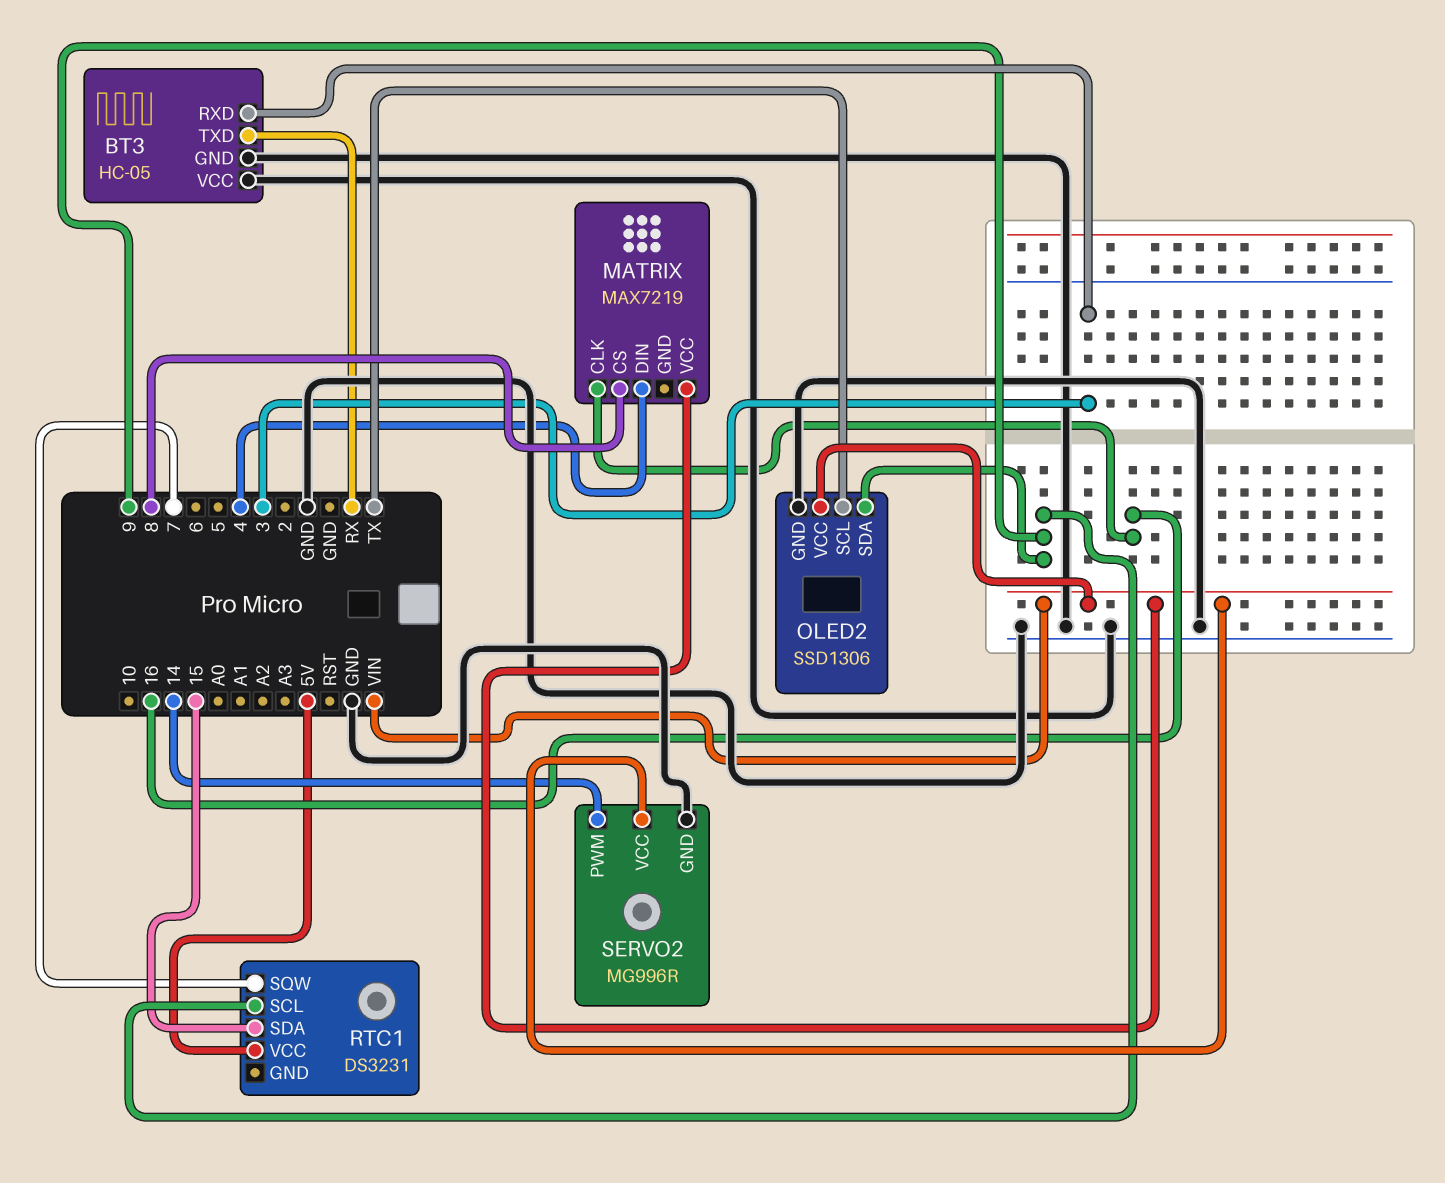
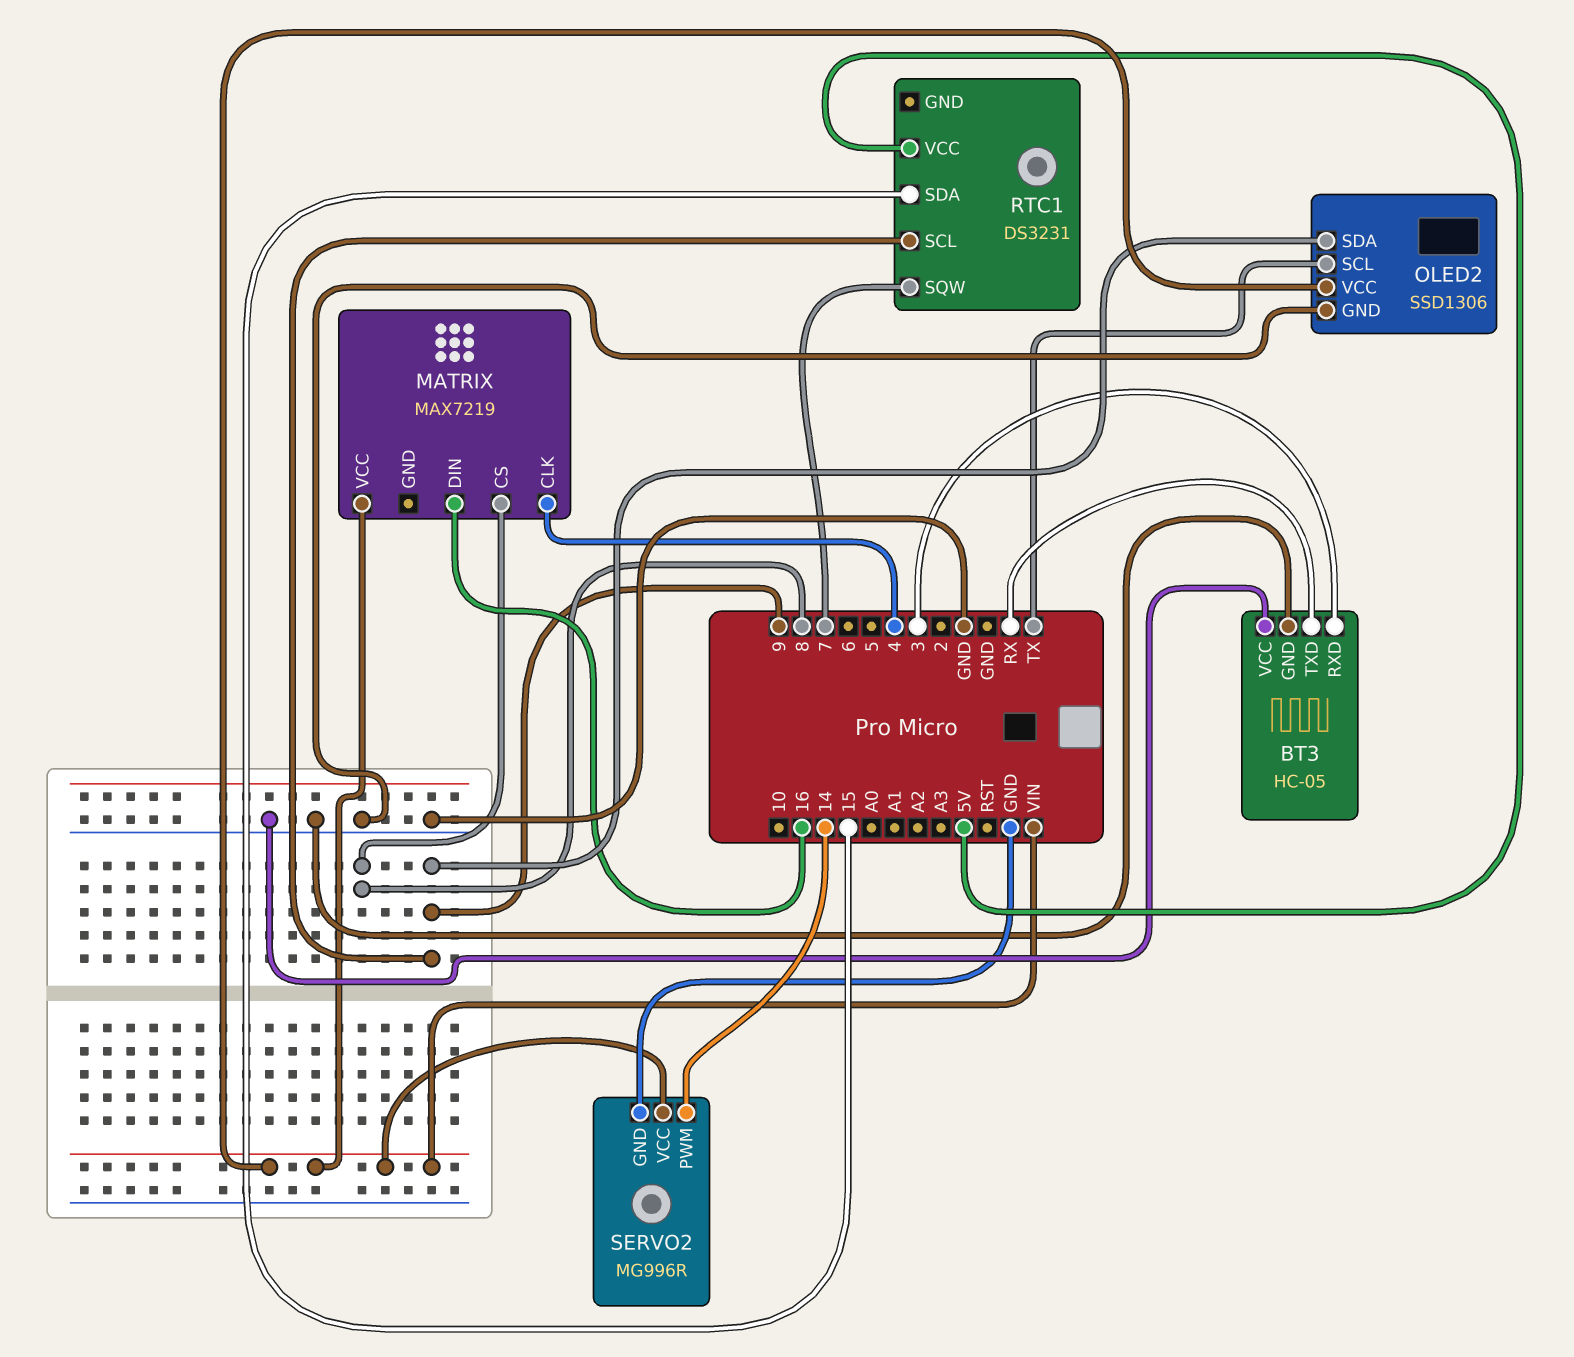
MATRIX pin CLK: 16 -> 4
MATRIX pin DIN: 4 -> 16

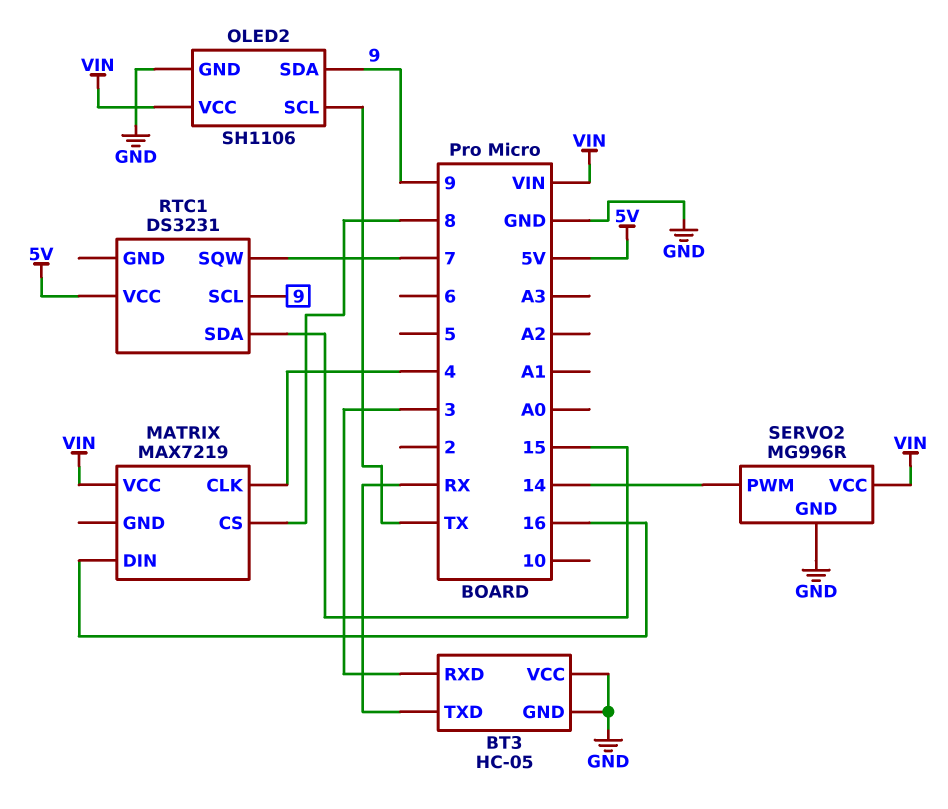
OLED2: SSD1306 -> SH1106

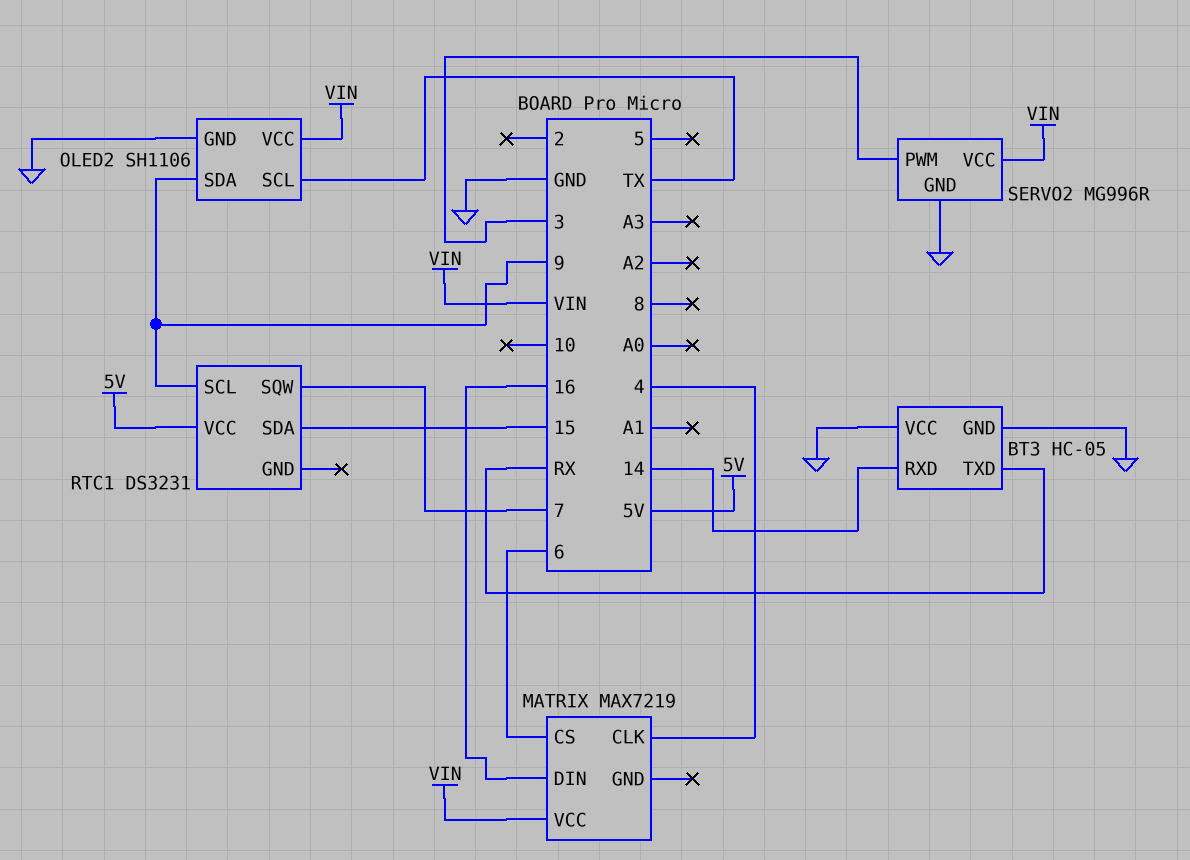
BT3 pin RXD: 3 -> 14
MATRIX pin CS: 8 -> 6
SERVO2 pin PWM: 14 -> 3

